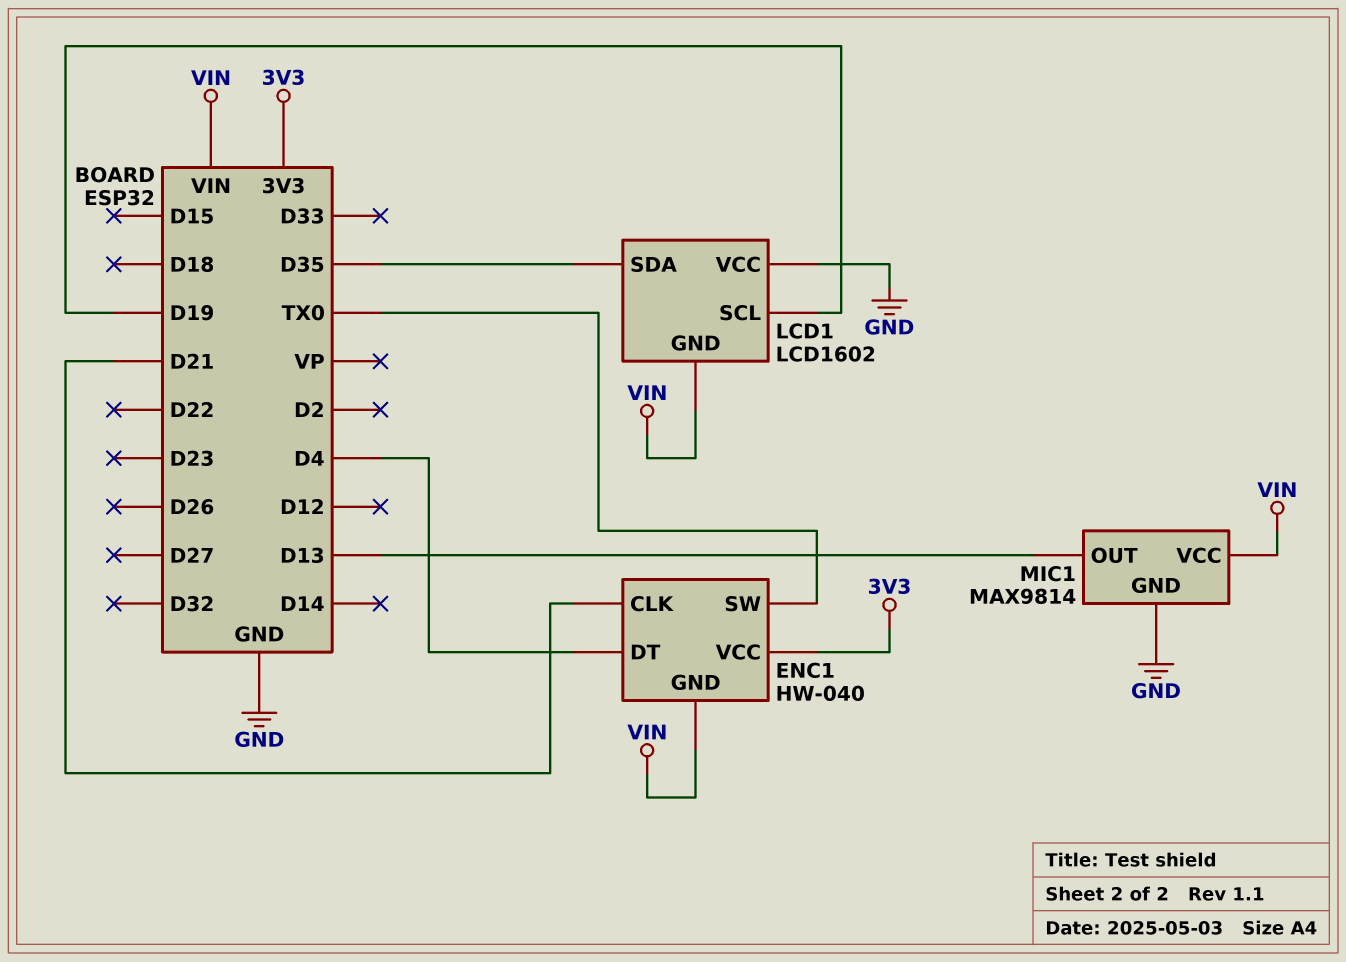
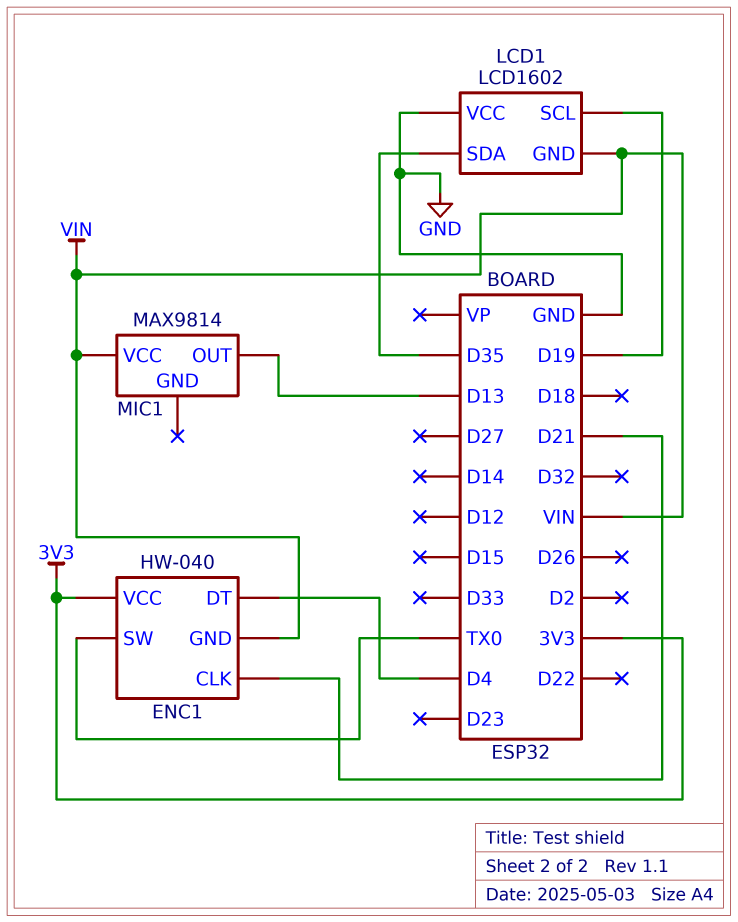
MIC1 pin GND: GND -> none

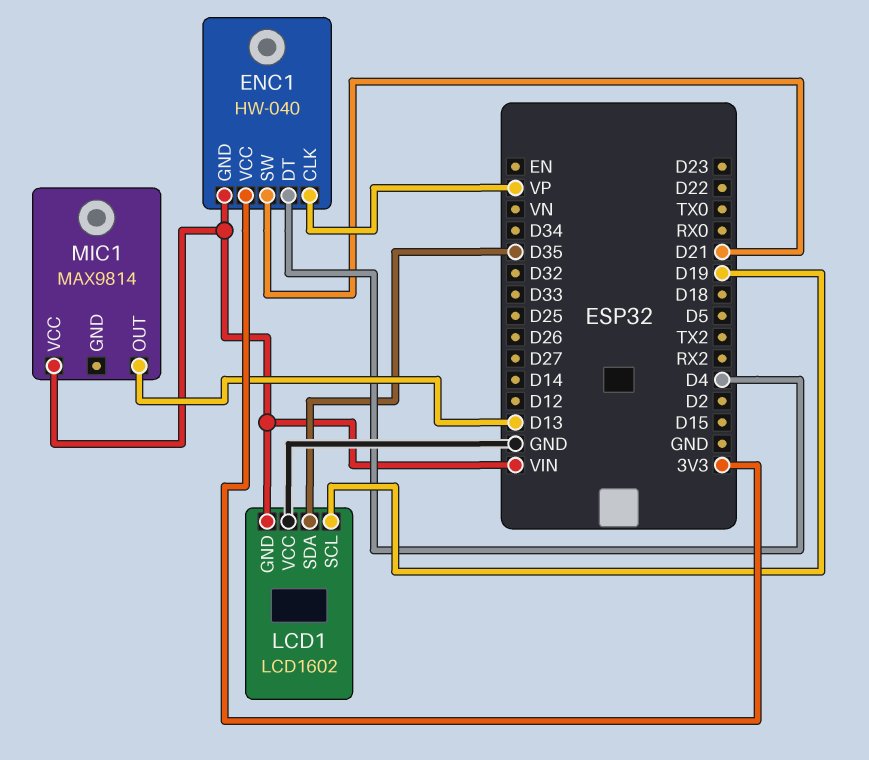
ENC1 pin CLK: D21 -> VP
ENC1 pin SW: TX0 -> D21

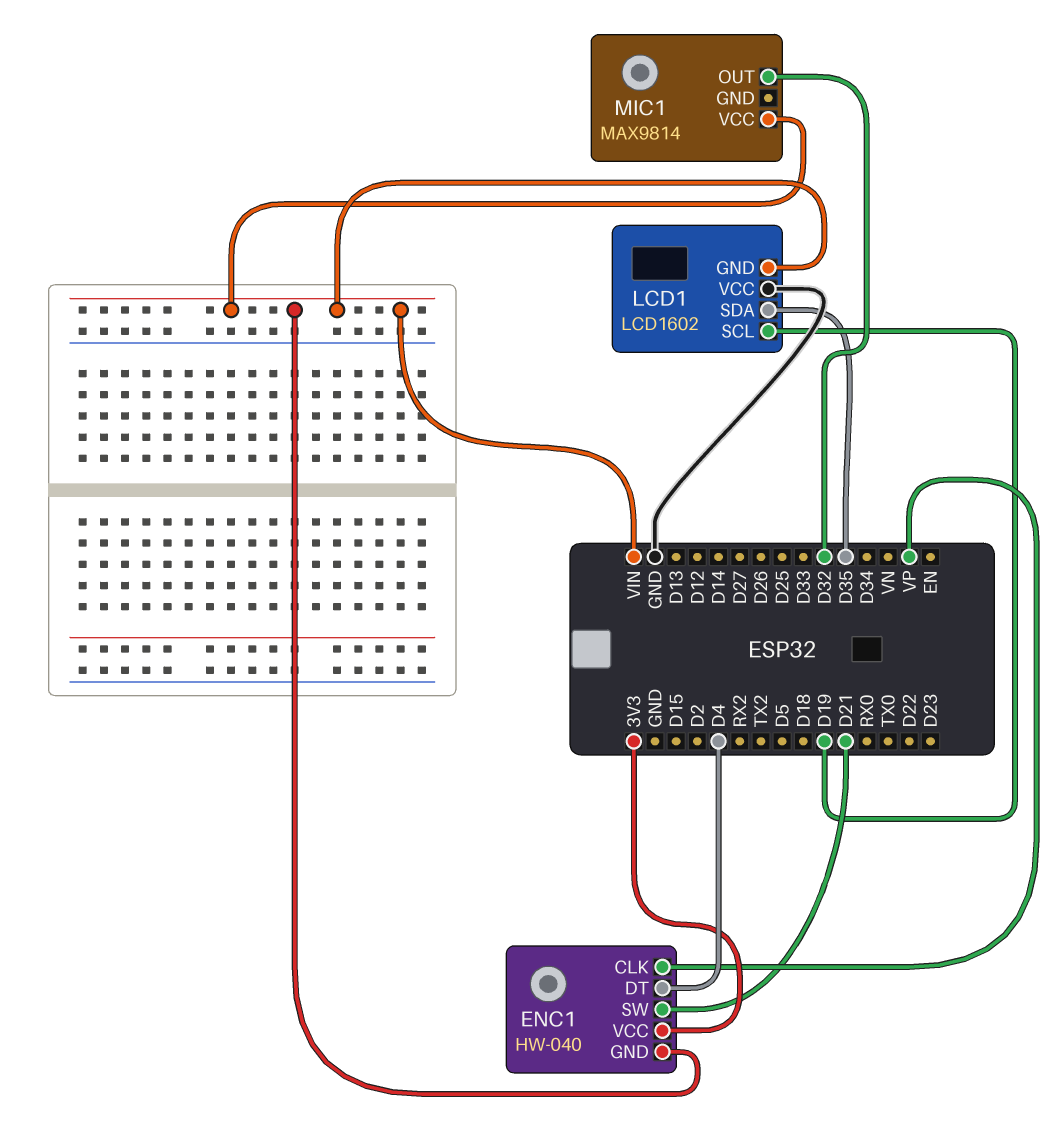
MIC1 pin OUT: D13 -> D32

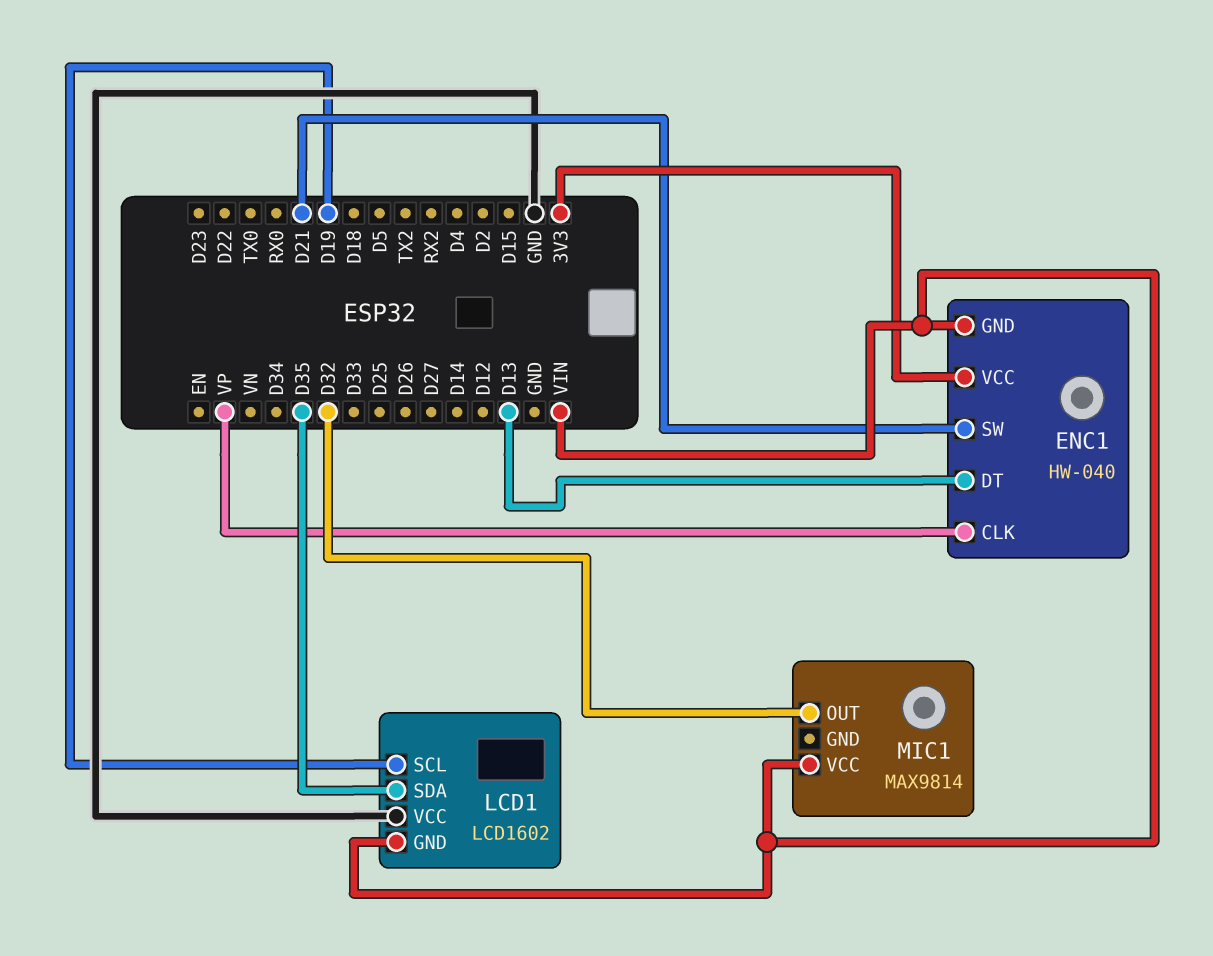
ENC1 pin DT: D4 -> D13

